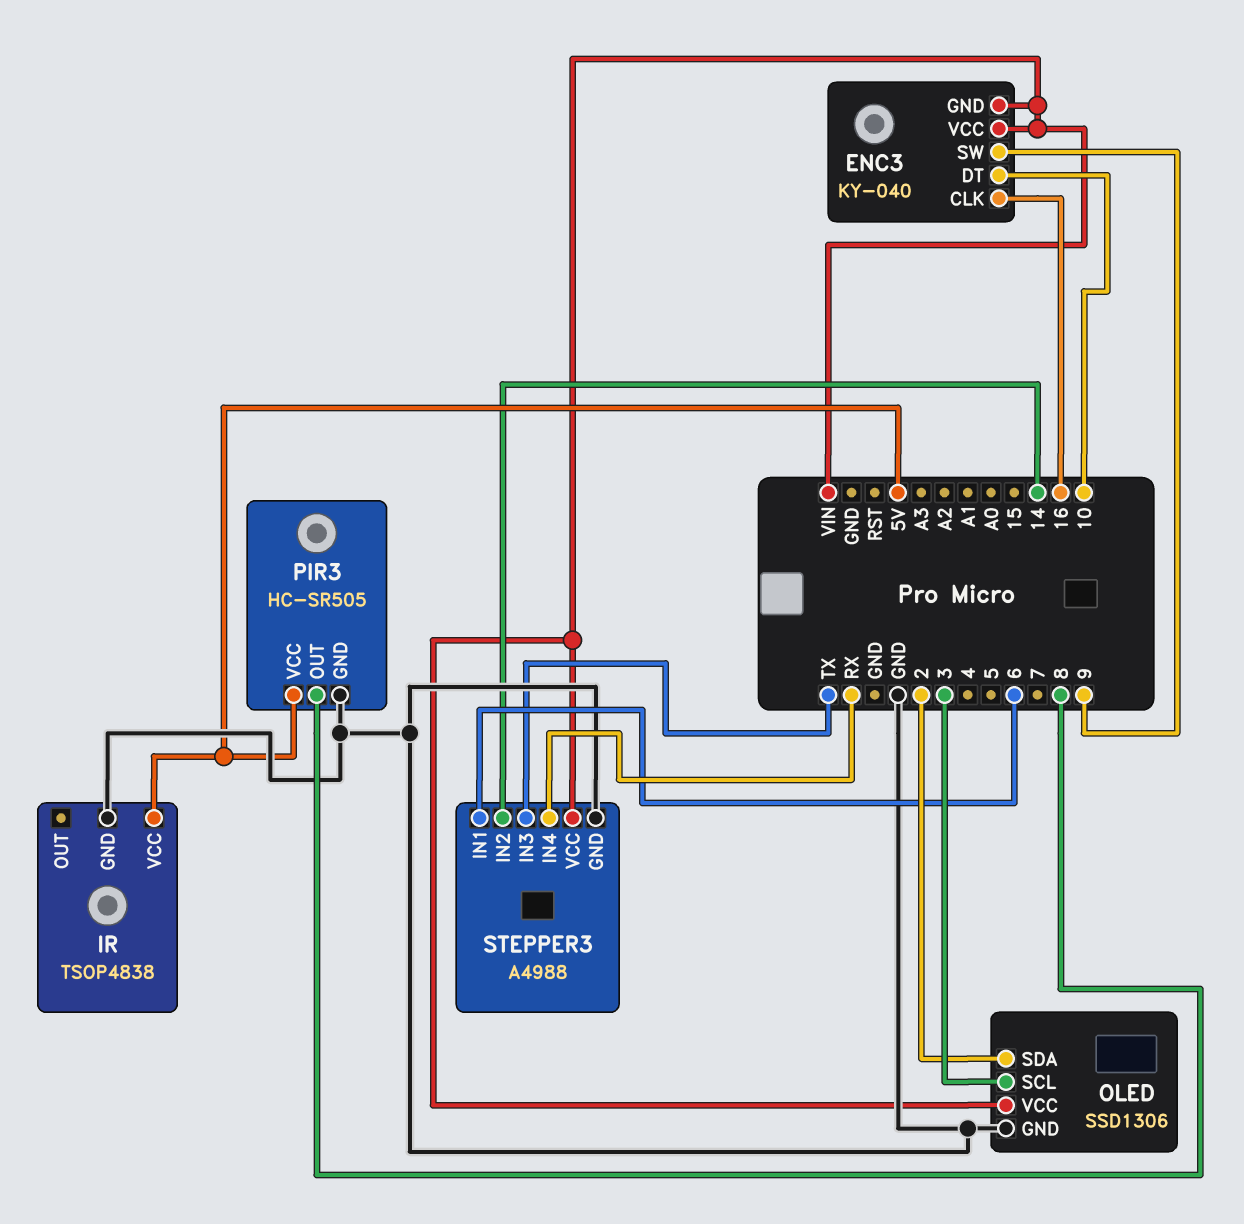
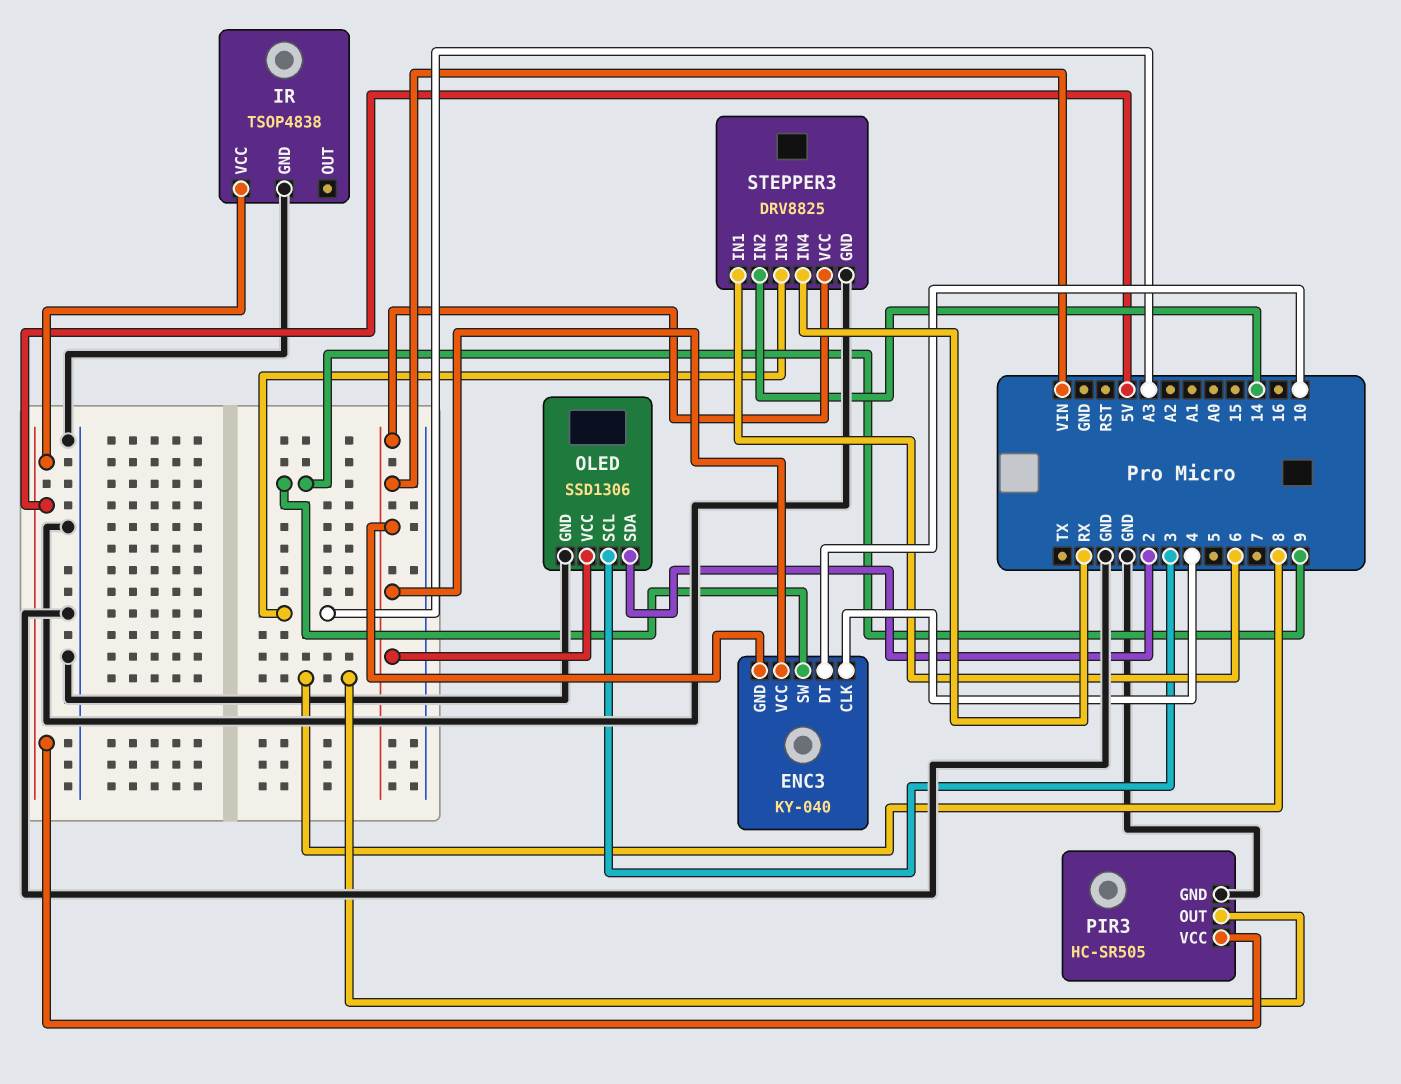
ENC3 pin CLK: 16 -> 4
STEPPER3: A4988 -> DRV8825
STEPPER3 pin IN3: TX -> A3

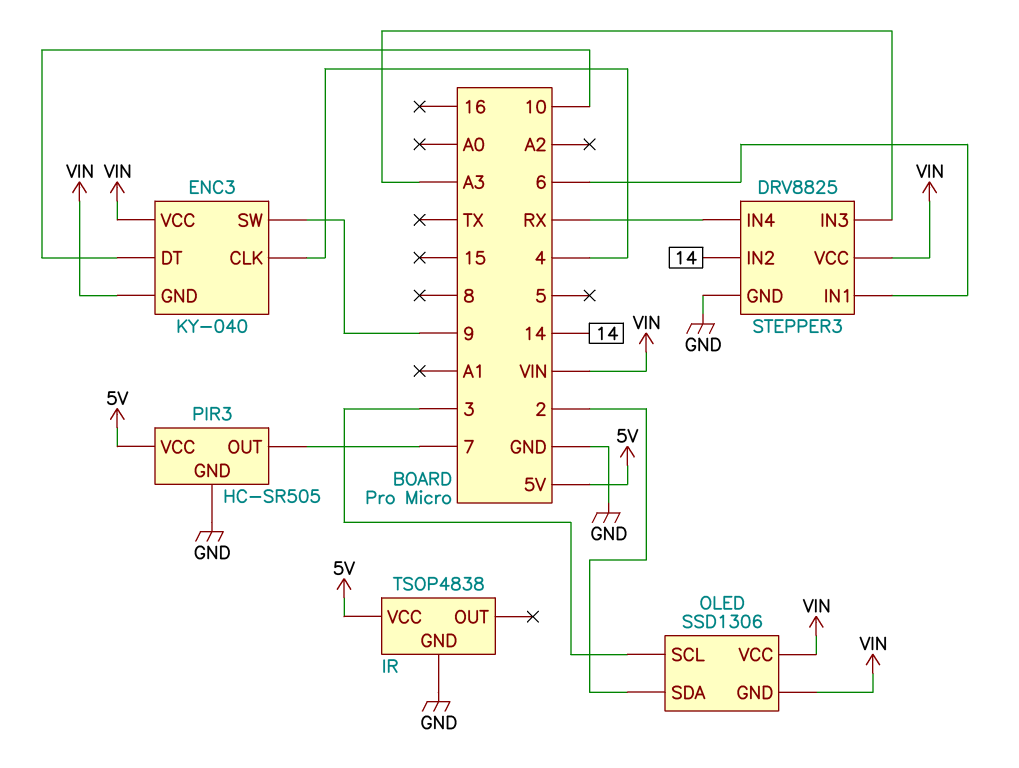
OLED pin GND: GND -> VIN
PIR3 pin OUT: 8 -> 7

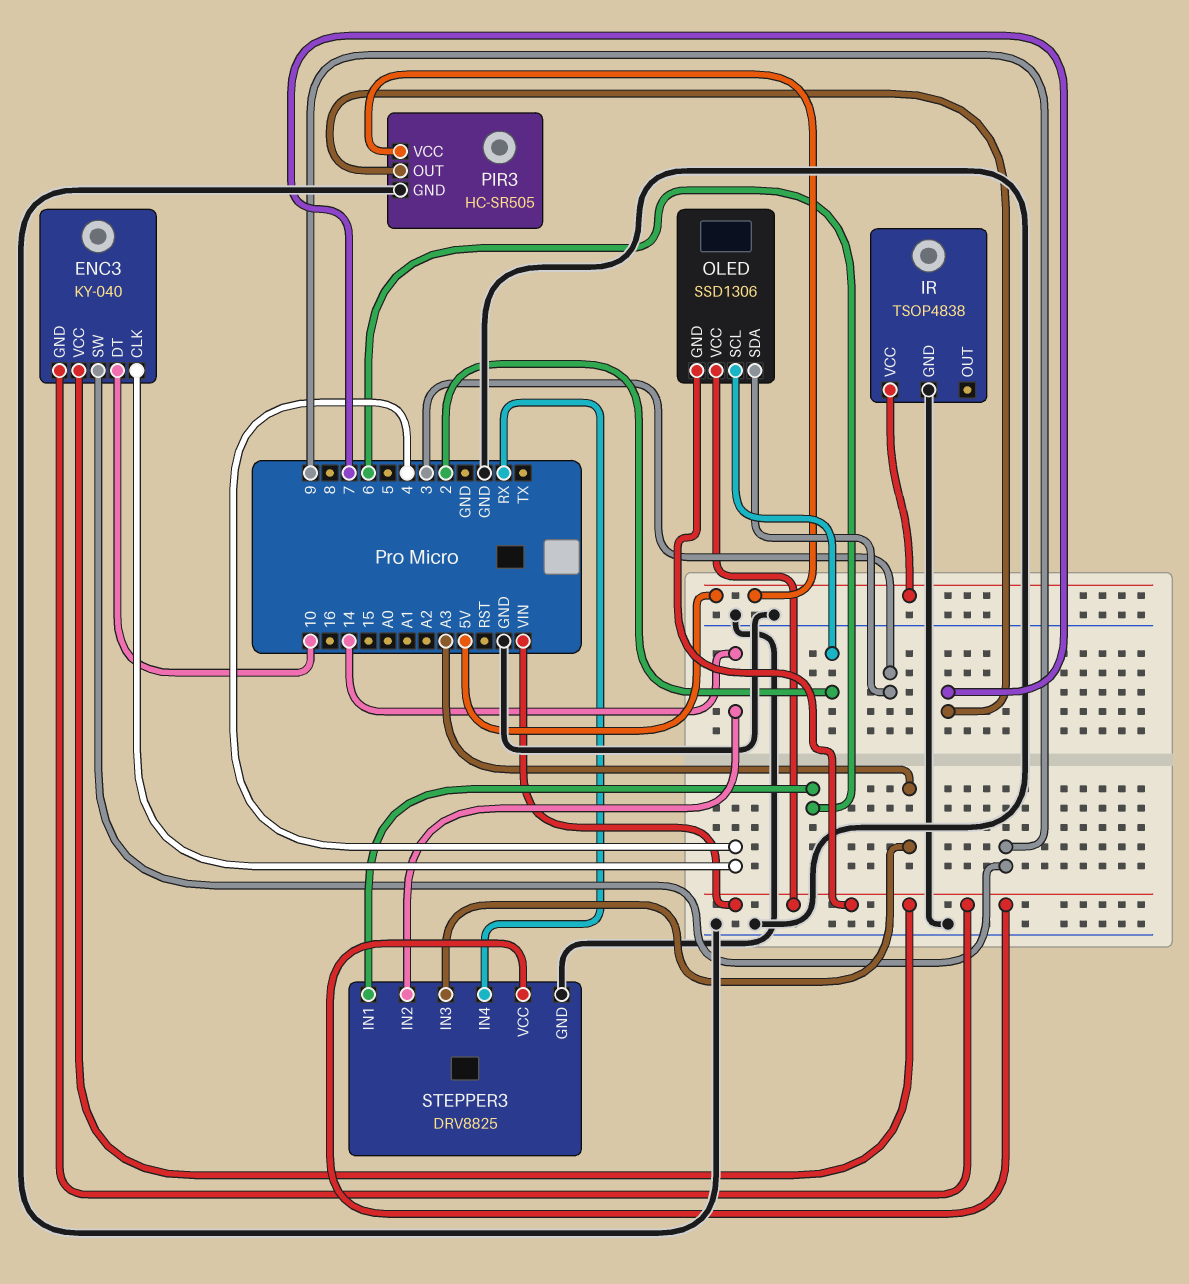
OLED pin SCL: 3 -> 2
OLED pin SDA: 2 -> 3

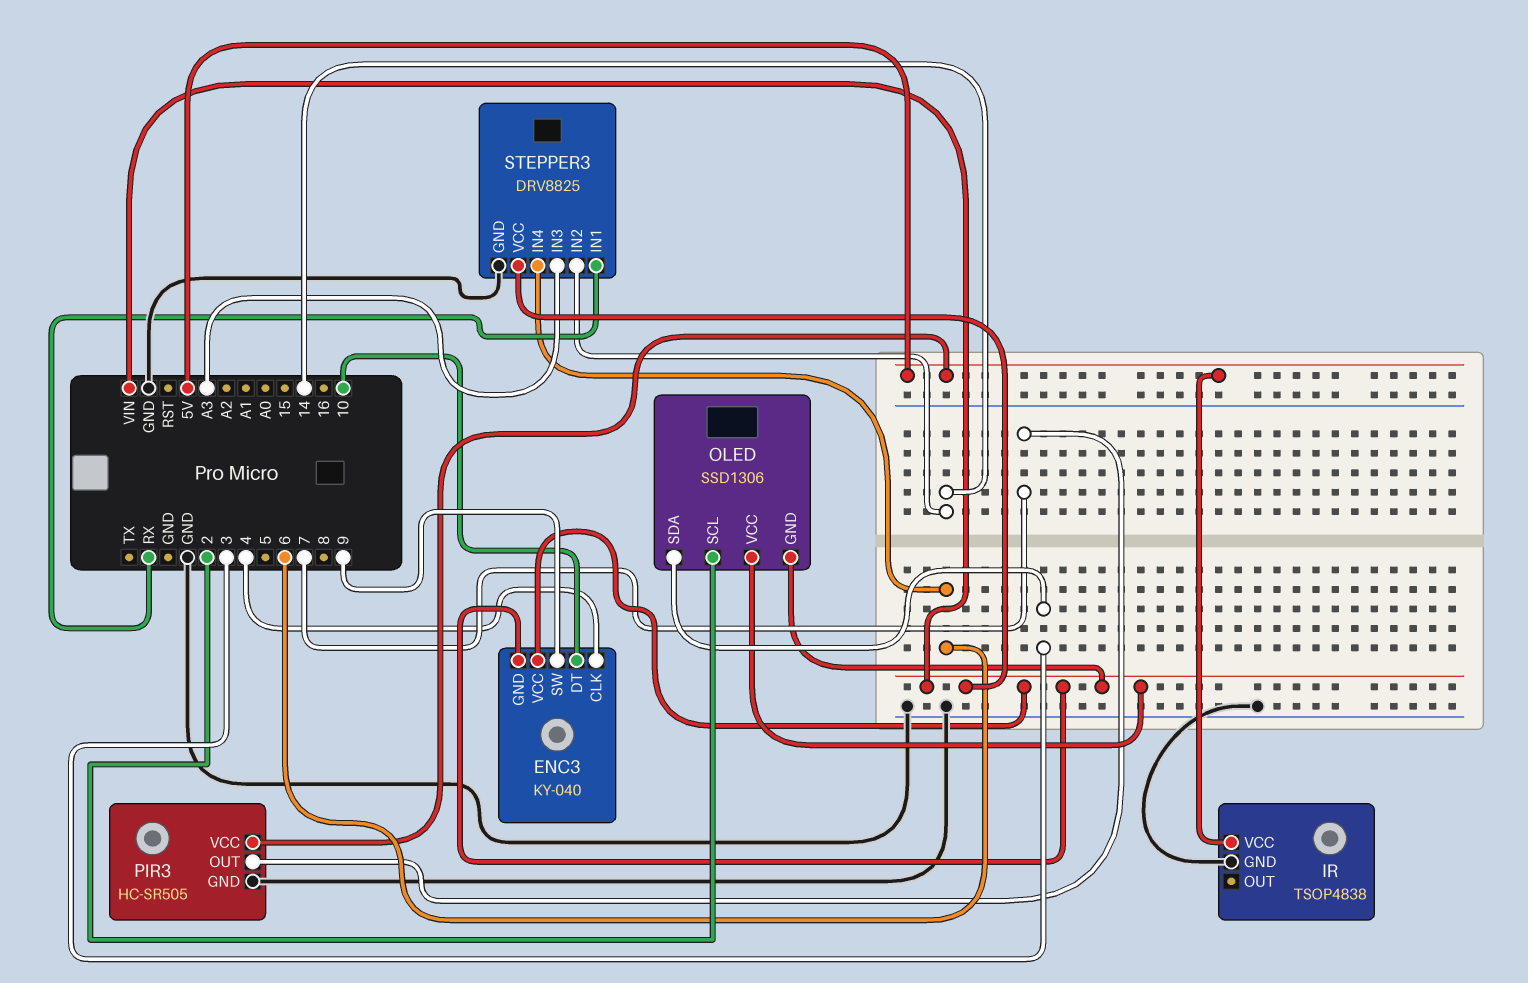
STEPPER3 pin IN1: 6 -> RX
STEPPER3 pin IN4: RX -> 6

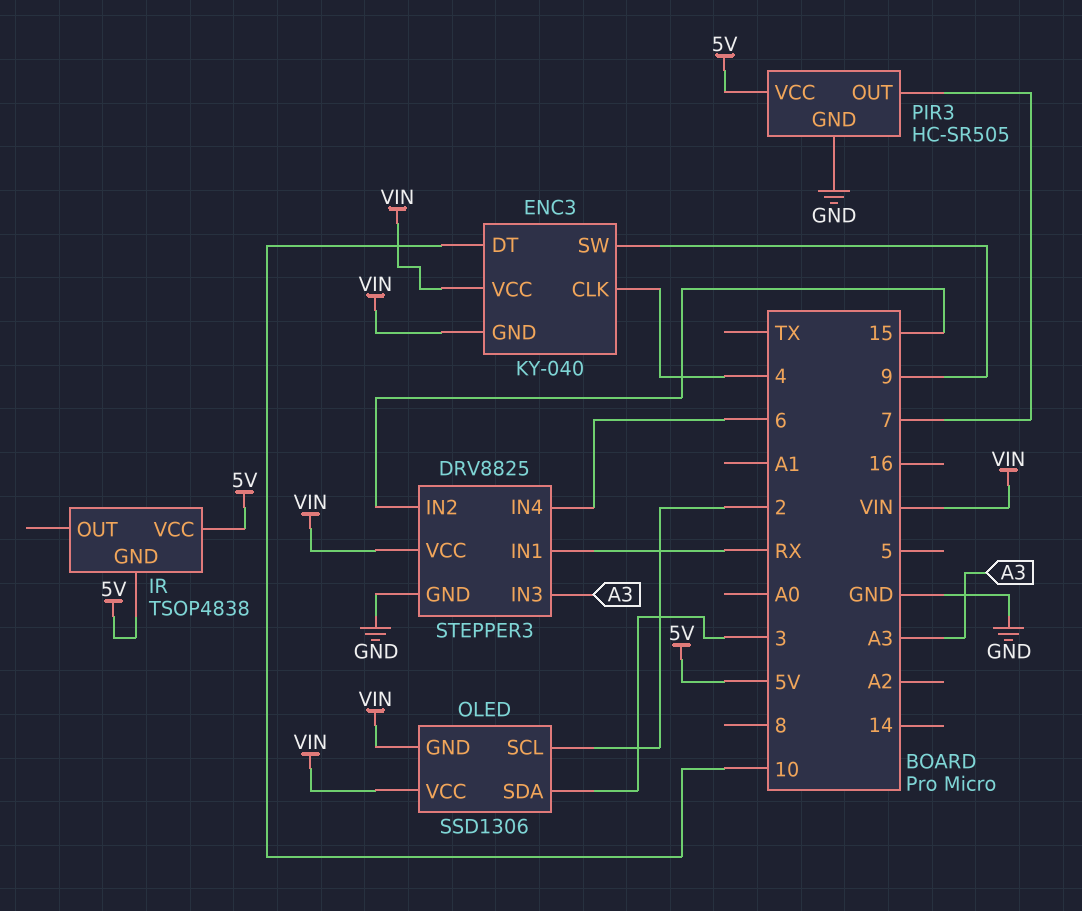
IR pin GND: GND -> 5V
STEPPER3 pin IN2: 14 -> 15

